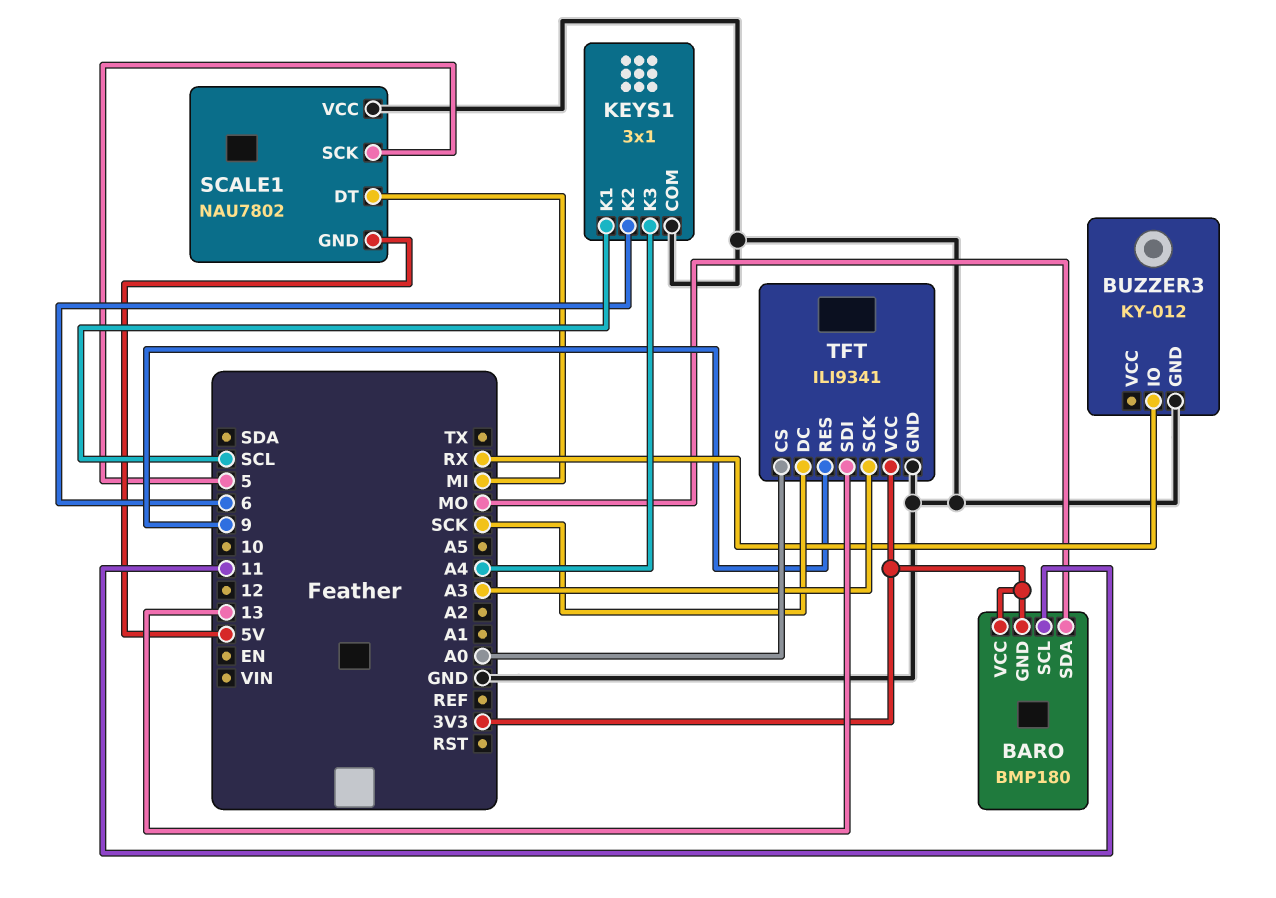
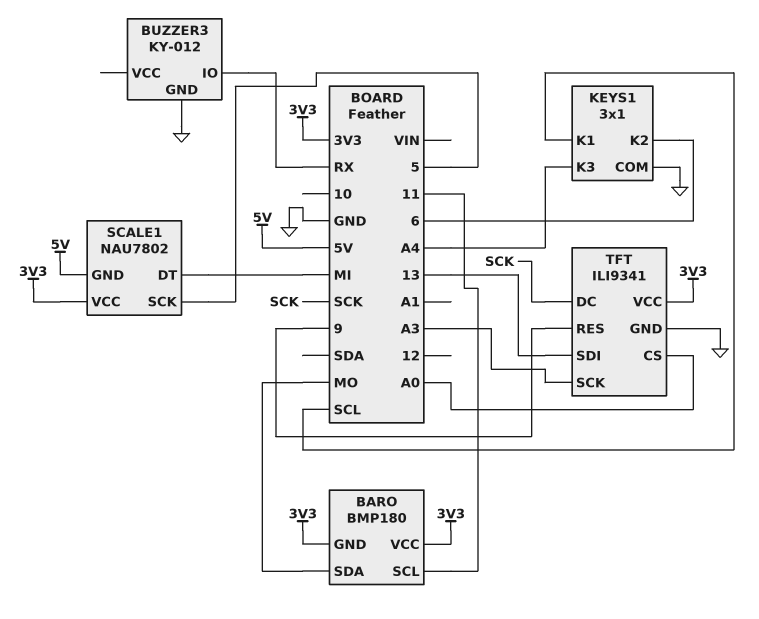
SCALE1 pin VCC: GND -> 3V3

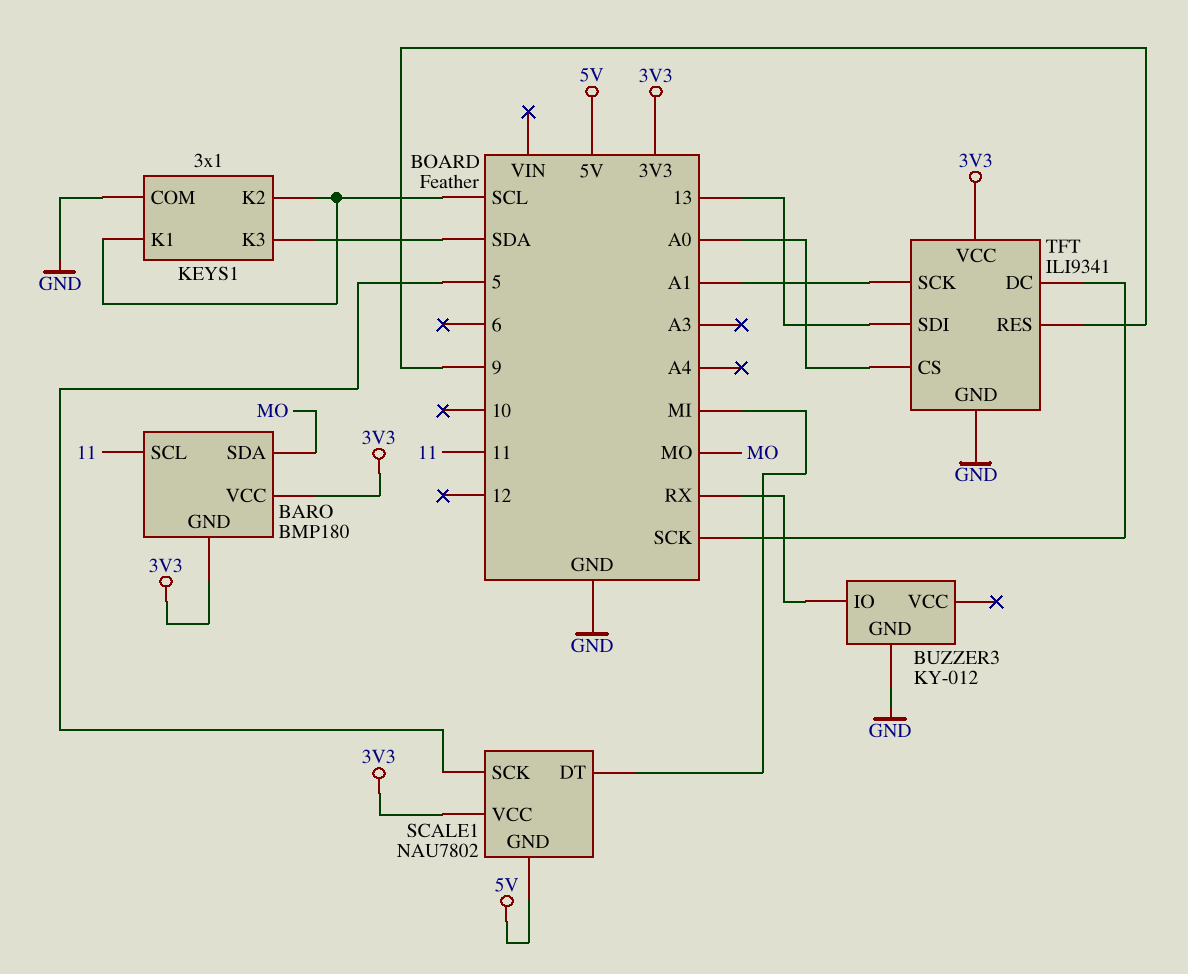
KEYS1 pin K2: 6 -> SCL
KEYS1 pin K3: A4 -> SDA
TFT pin SCK: A3 -> A1

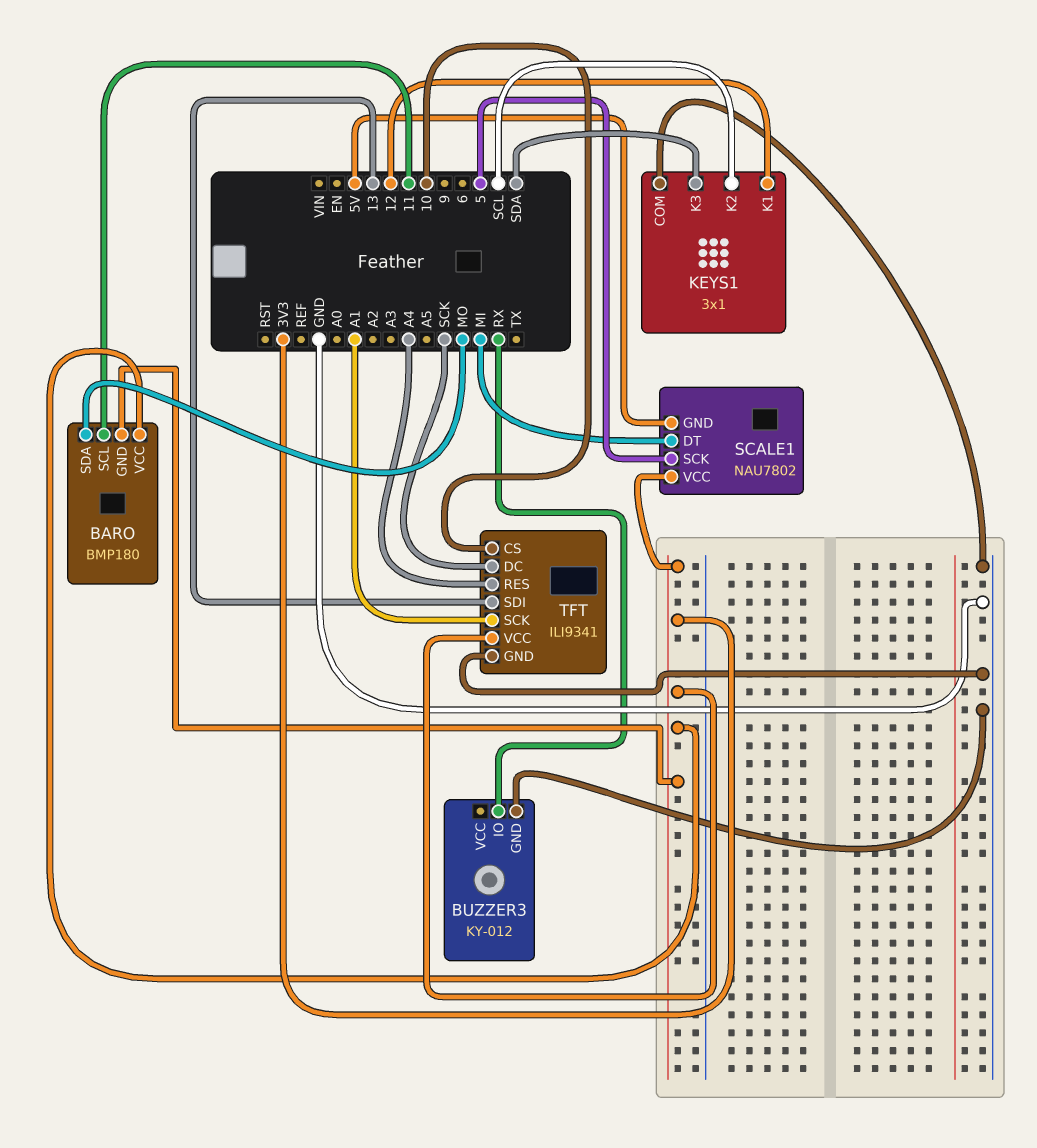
KEYS1 pin K1: SCL -> 12
TFT pin CS: A0 -> 10
TFT pin RES: 9 -> A4

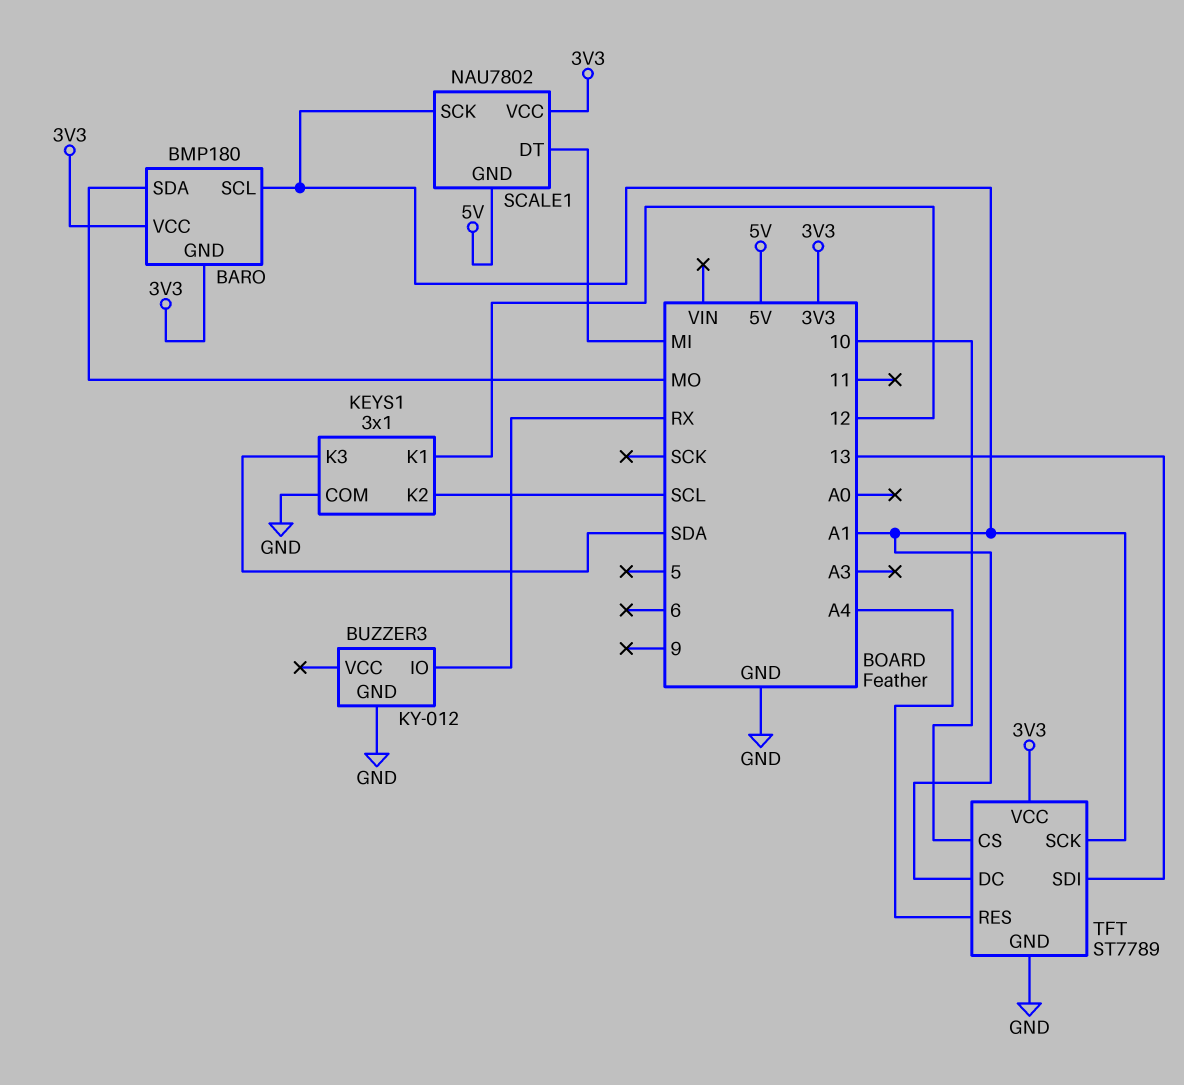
BARO pin SCL: 11 -> A1
SCALE1 pin SCK: 5 -> A1
TFT: ILI9341 -> ST7789
TFT pin DC: SCK -> A1

